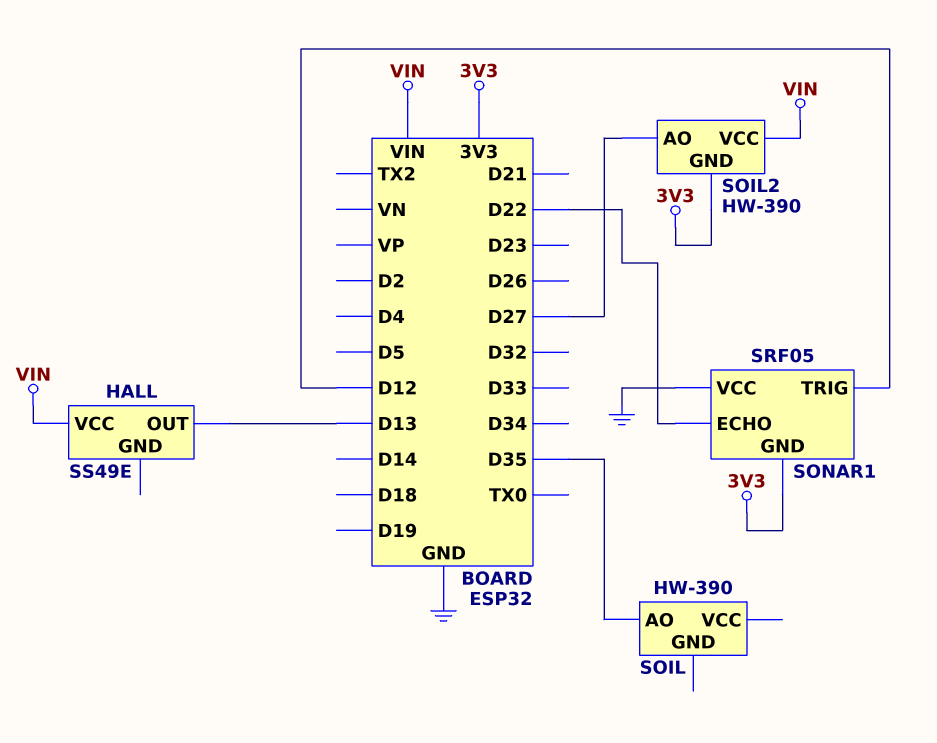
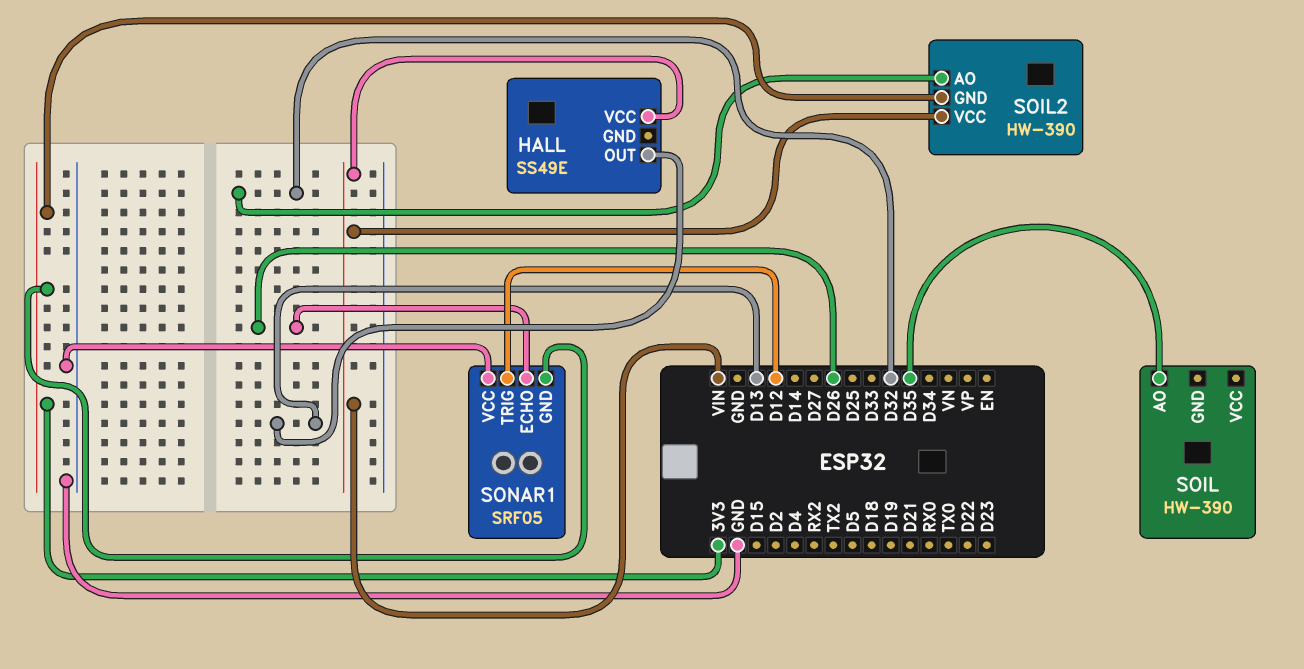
SOIL2 pin AO: D27 -> D32
SONAR1 pin ECHO: D22 -> D26

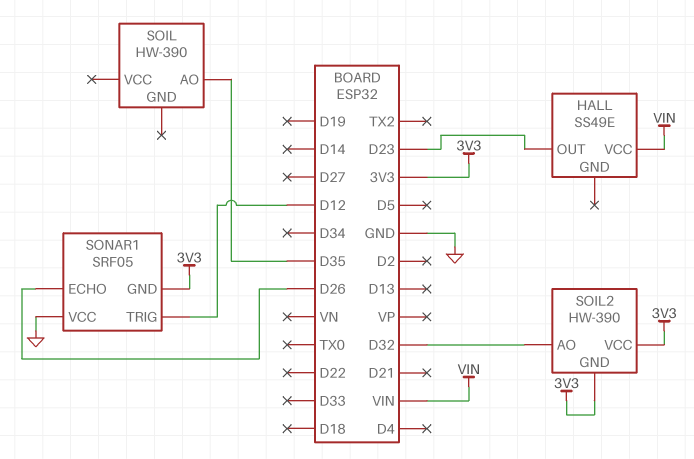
HALL pin OUT: D13 -> D23
SOIL2 pin VCC: VIN -> 3V3

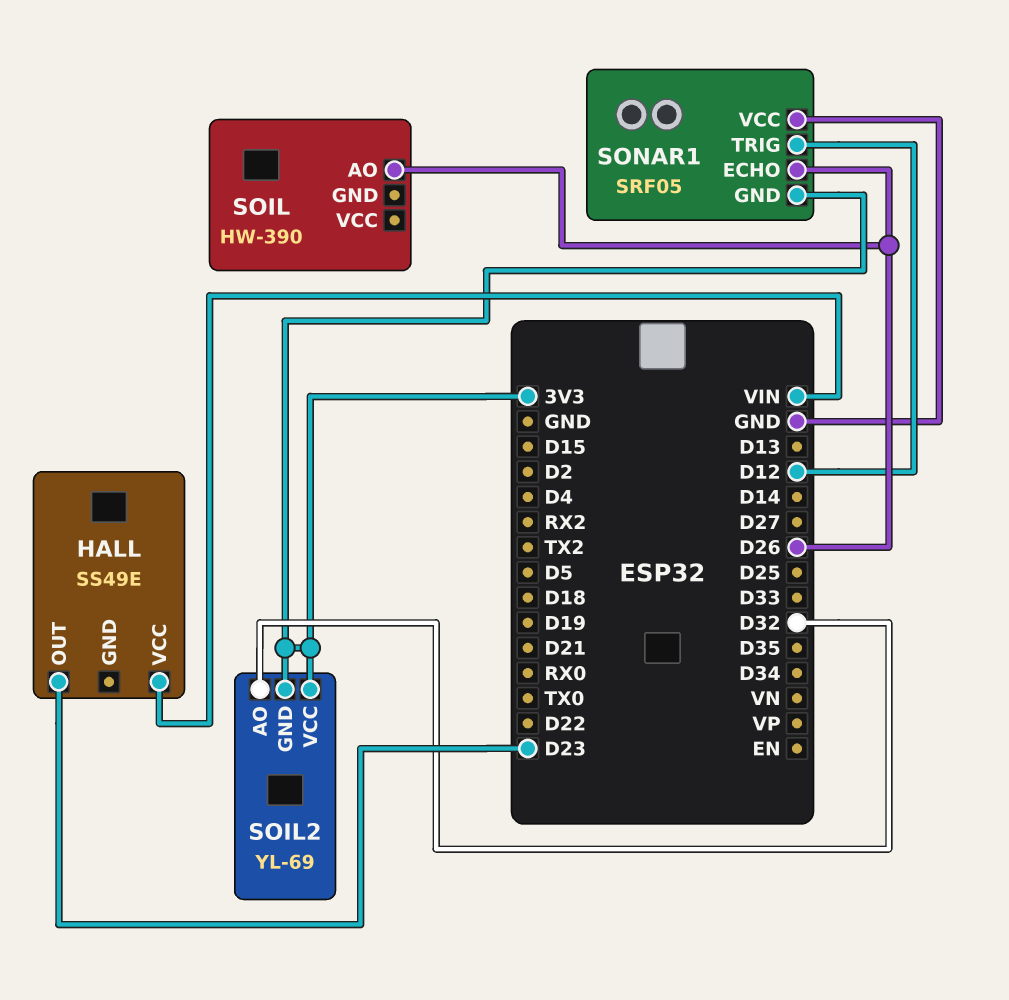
SOIL pin AO: D35 -> D26
SOIL2: HW-390 -> YL-69

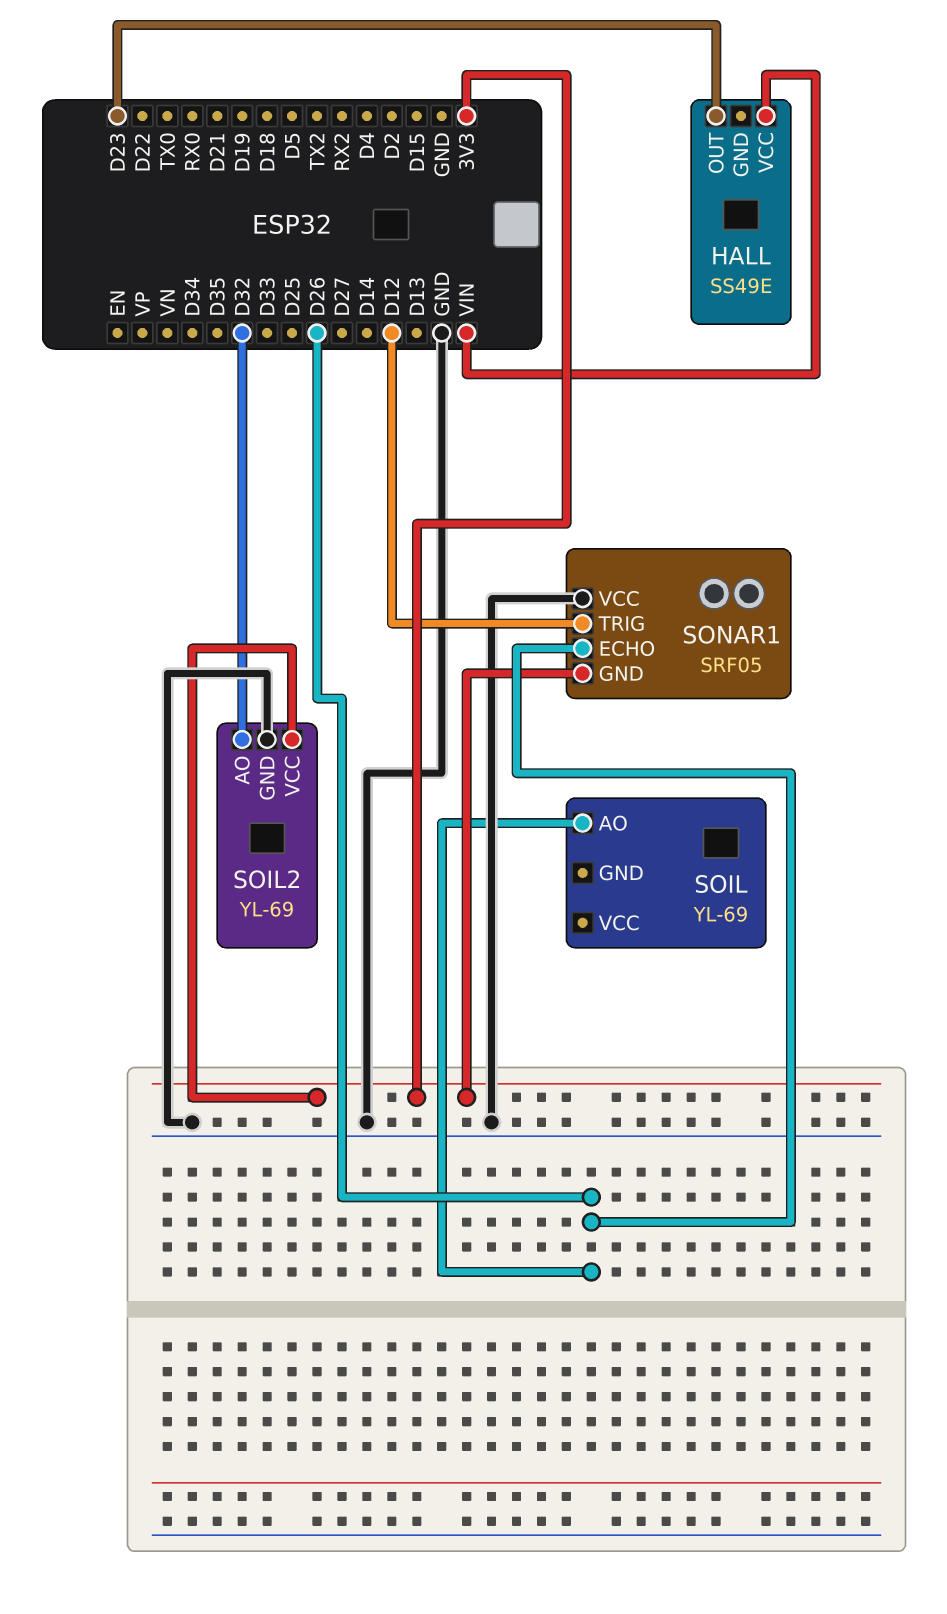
SOIL: HW-390 -> YL-69
SOIL2 pin GND: 3V3 -> GND

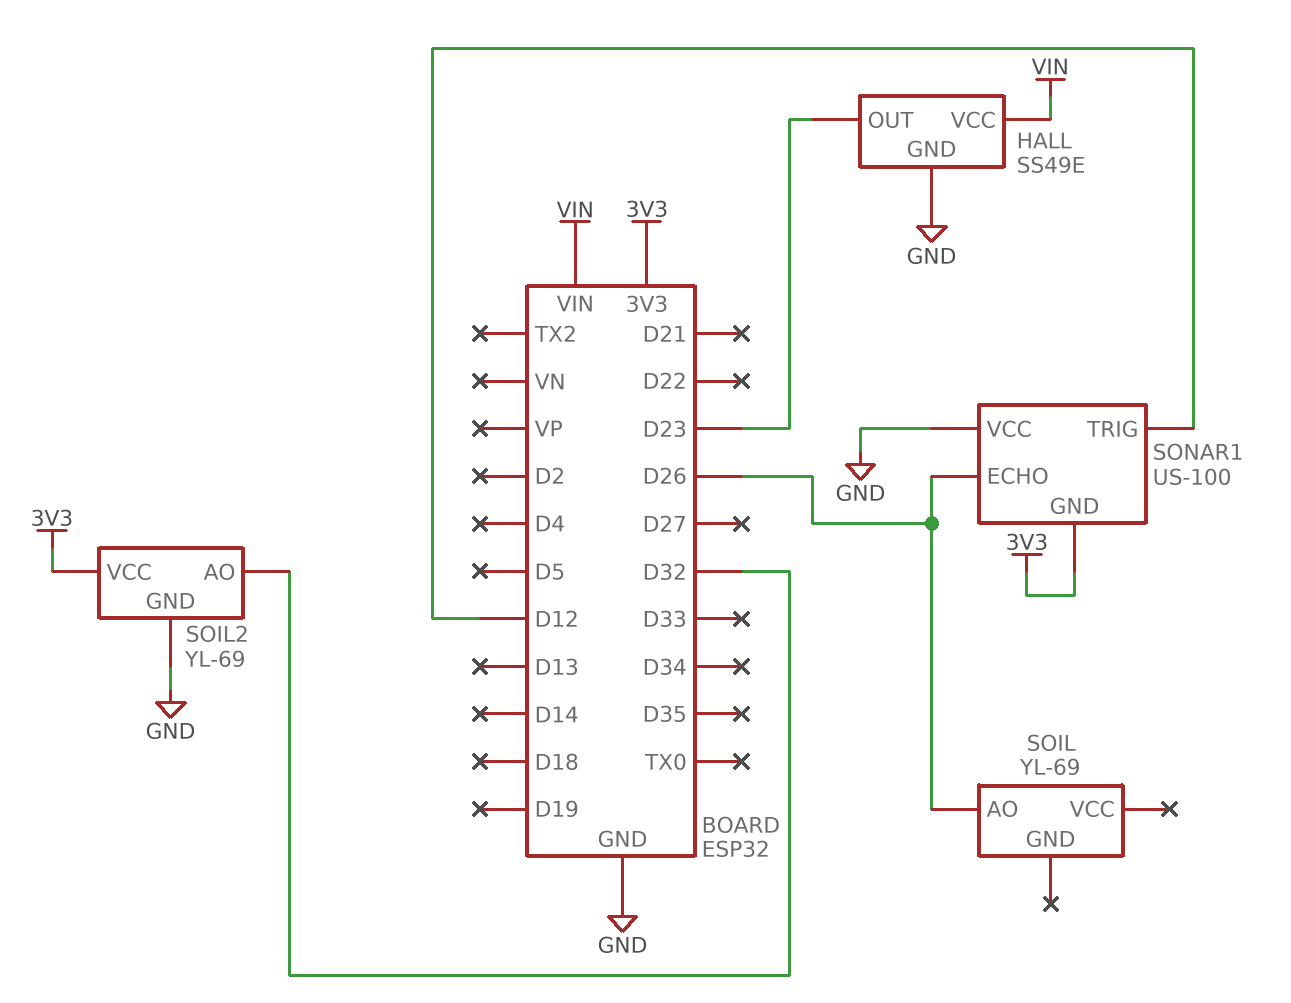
HALL pin GND: none -> GND
SONAR1: SRF05 -> US-100

